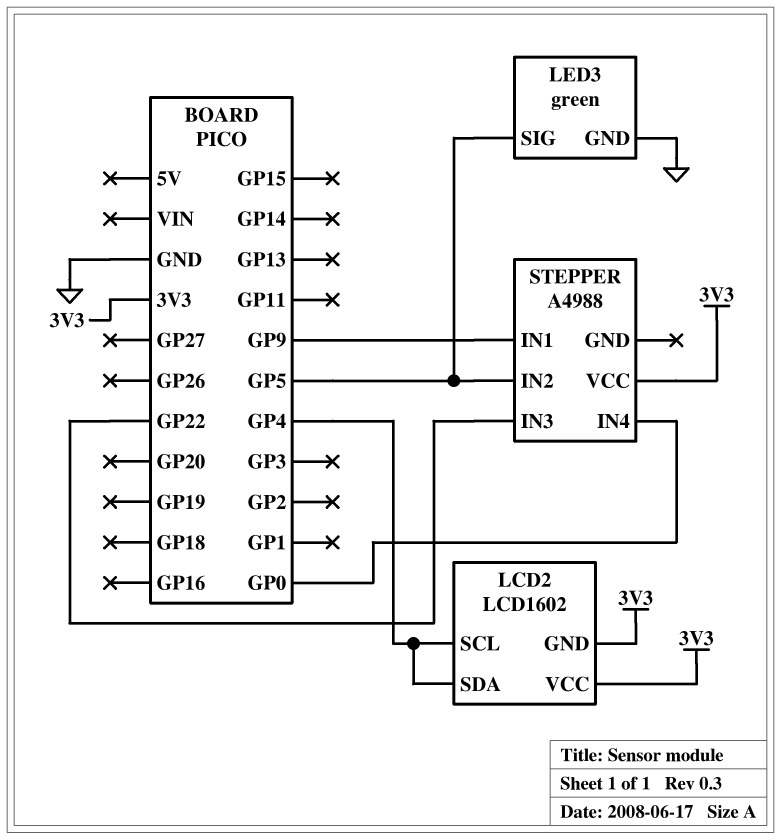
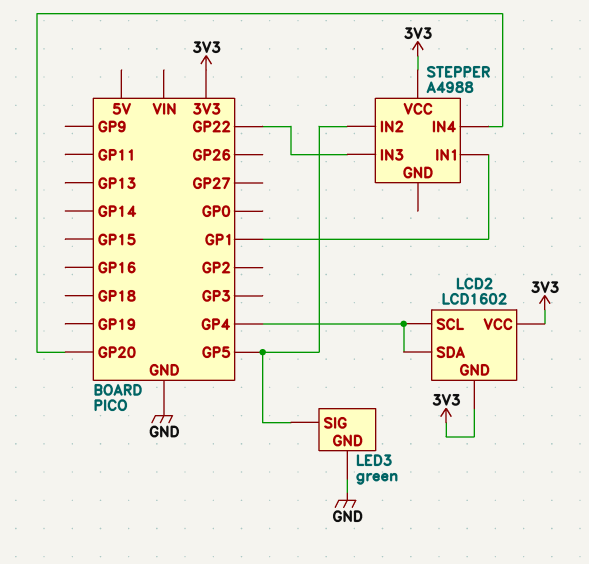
STEPPER pin IN1: GP9 -> GP1
STEPPER pin IN4: GP0 -> GP20

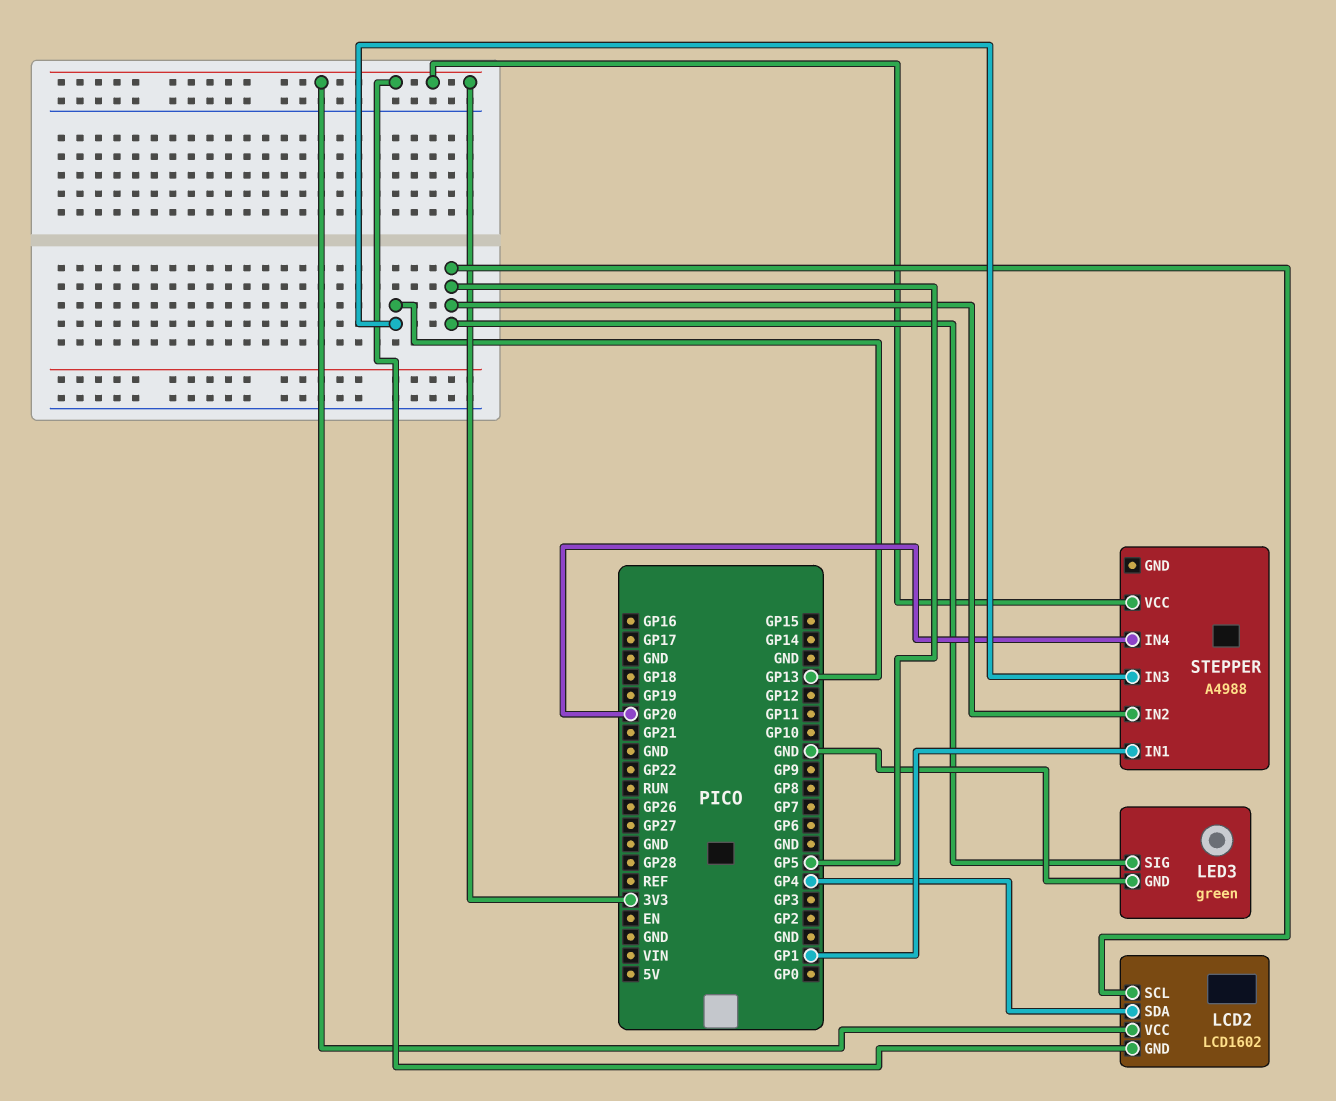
LCD2 pin SCL: GP4 -> GP5
STEPPER pin IN3: GP22 -> GP13

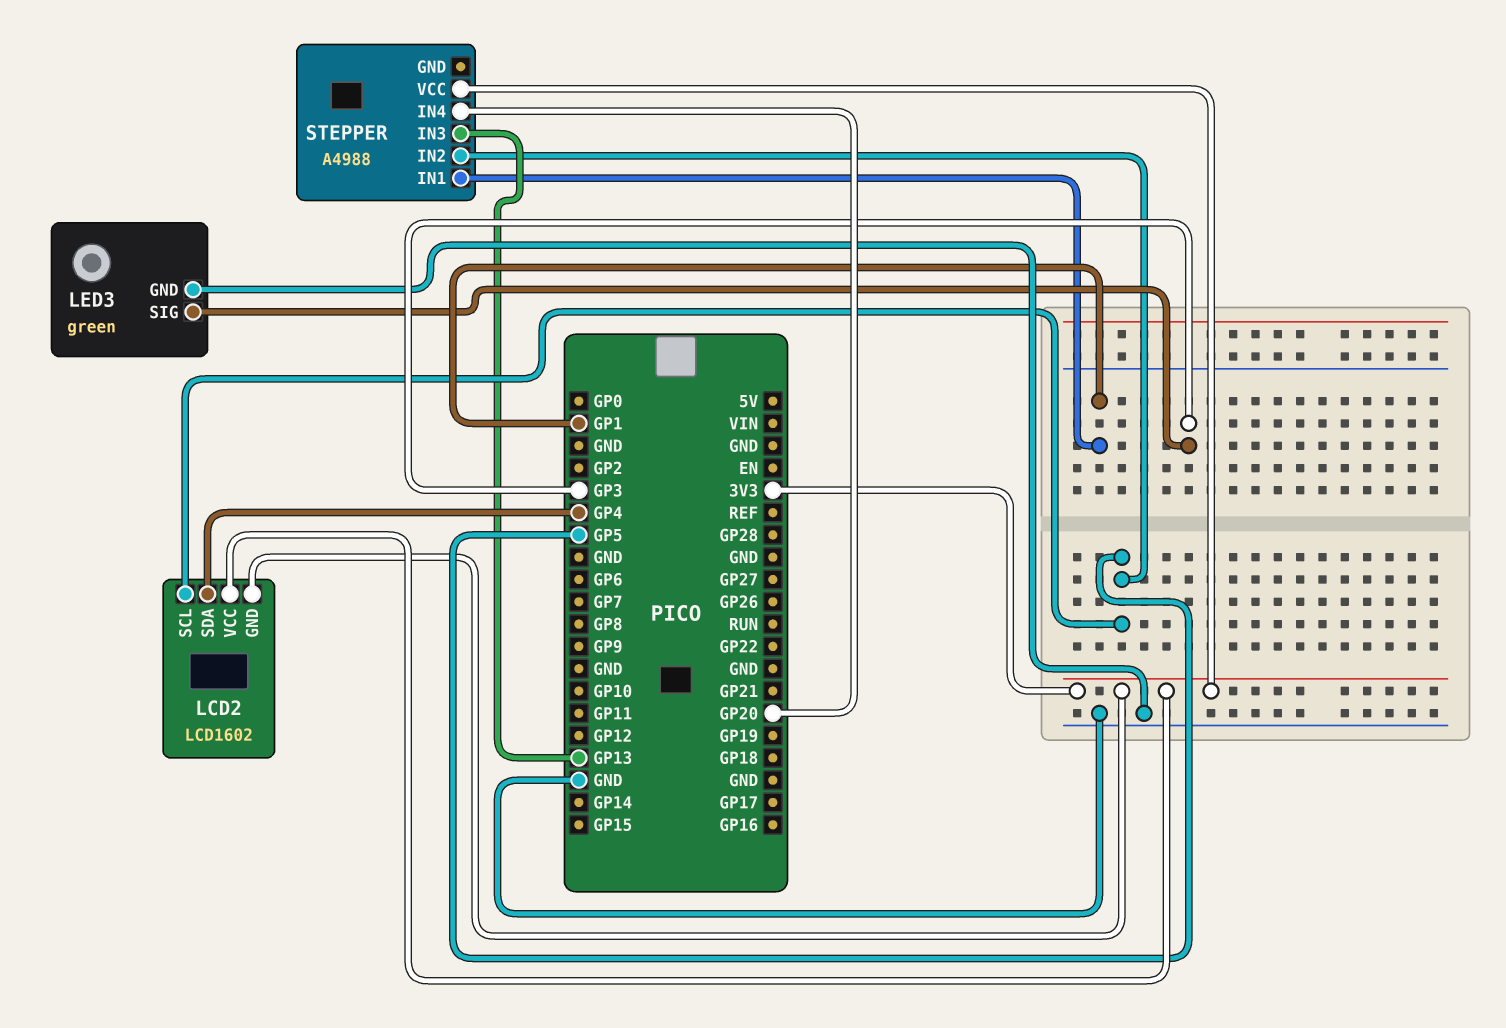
LED3 pin SIG: GP5 -> GP3

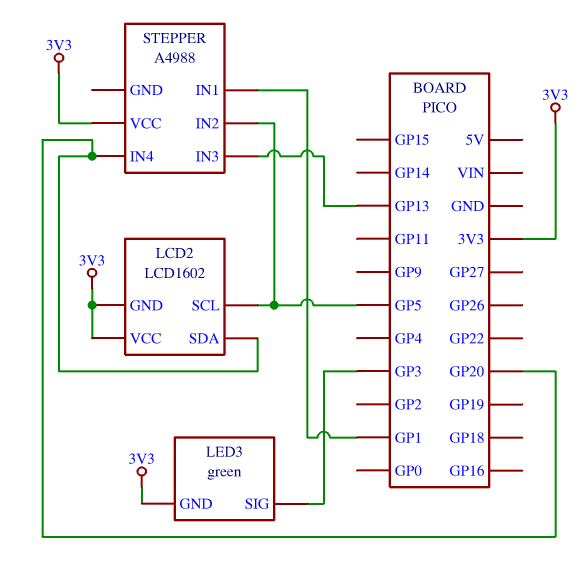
LCD2 pin SDA: GP4 -> GP20
LED3 pin GND: GND -> 3V3

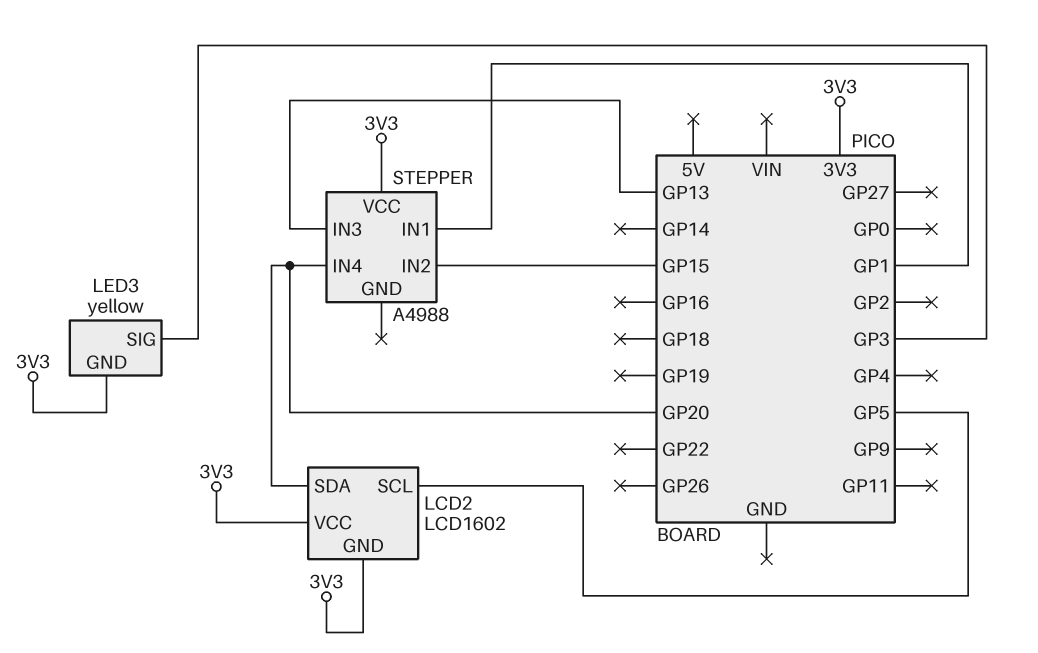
LED3: green -> yellow
STEPPER pin IN2: GP5 -> GP15

